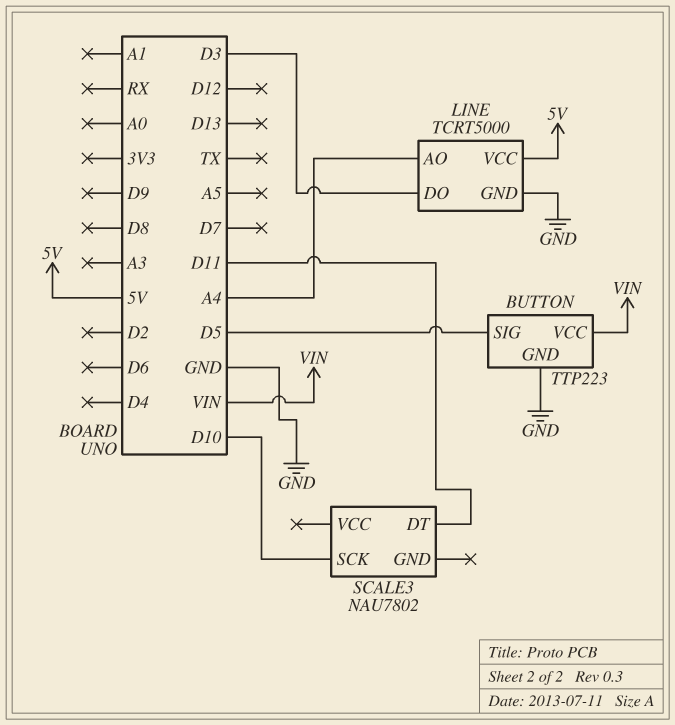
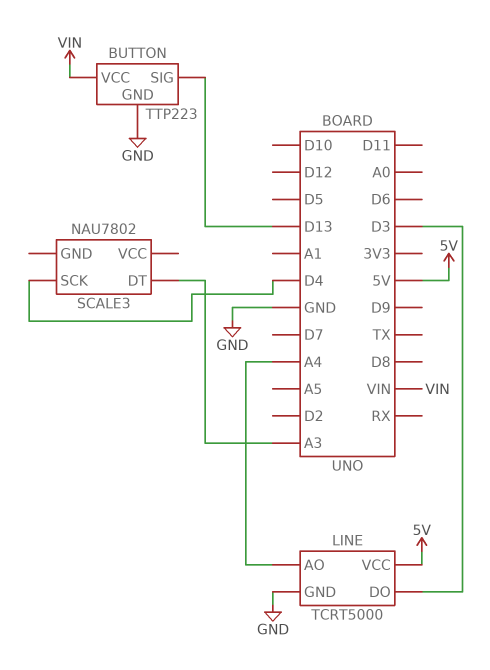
BUTTON pin SIG: D5 -> D13
SCALE3 pin DT: D11 -> A3
SCALE3 pin SCK: D10 -> D4

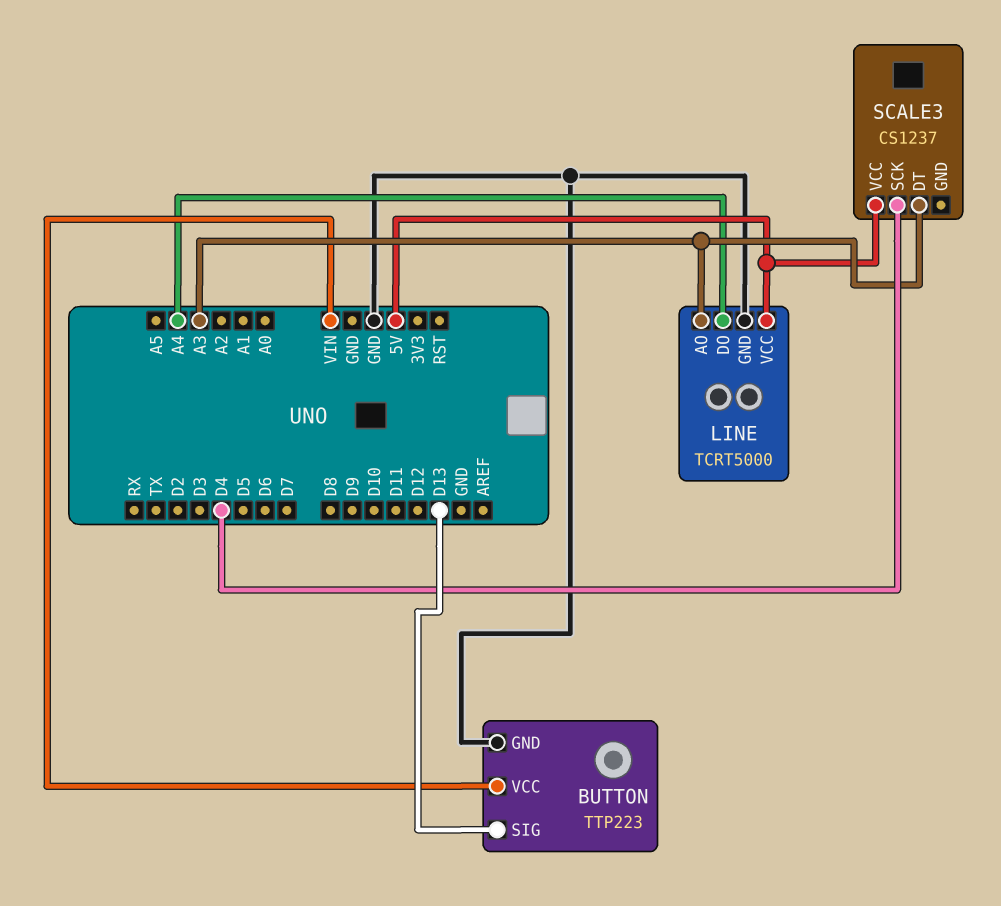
LINE pin AO: A4 -> A3
LINE pin DO: D3 -> A4
SCALE3: NAU7802 -> CS1237
SCALE3 pin VCC: none -> 5V

